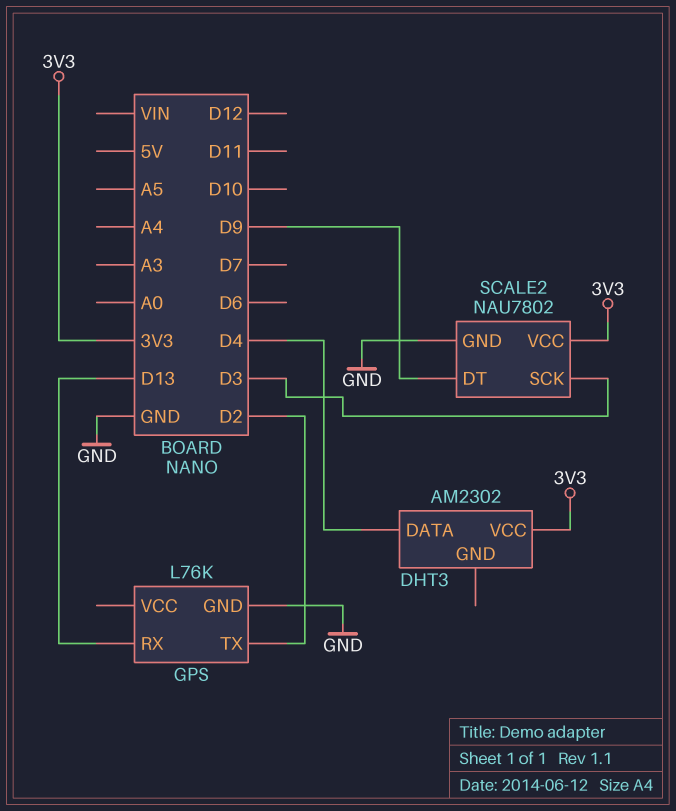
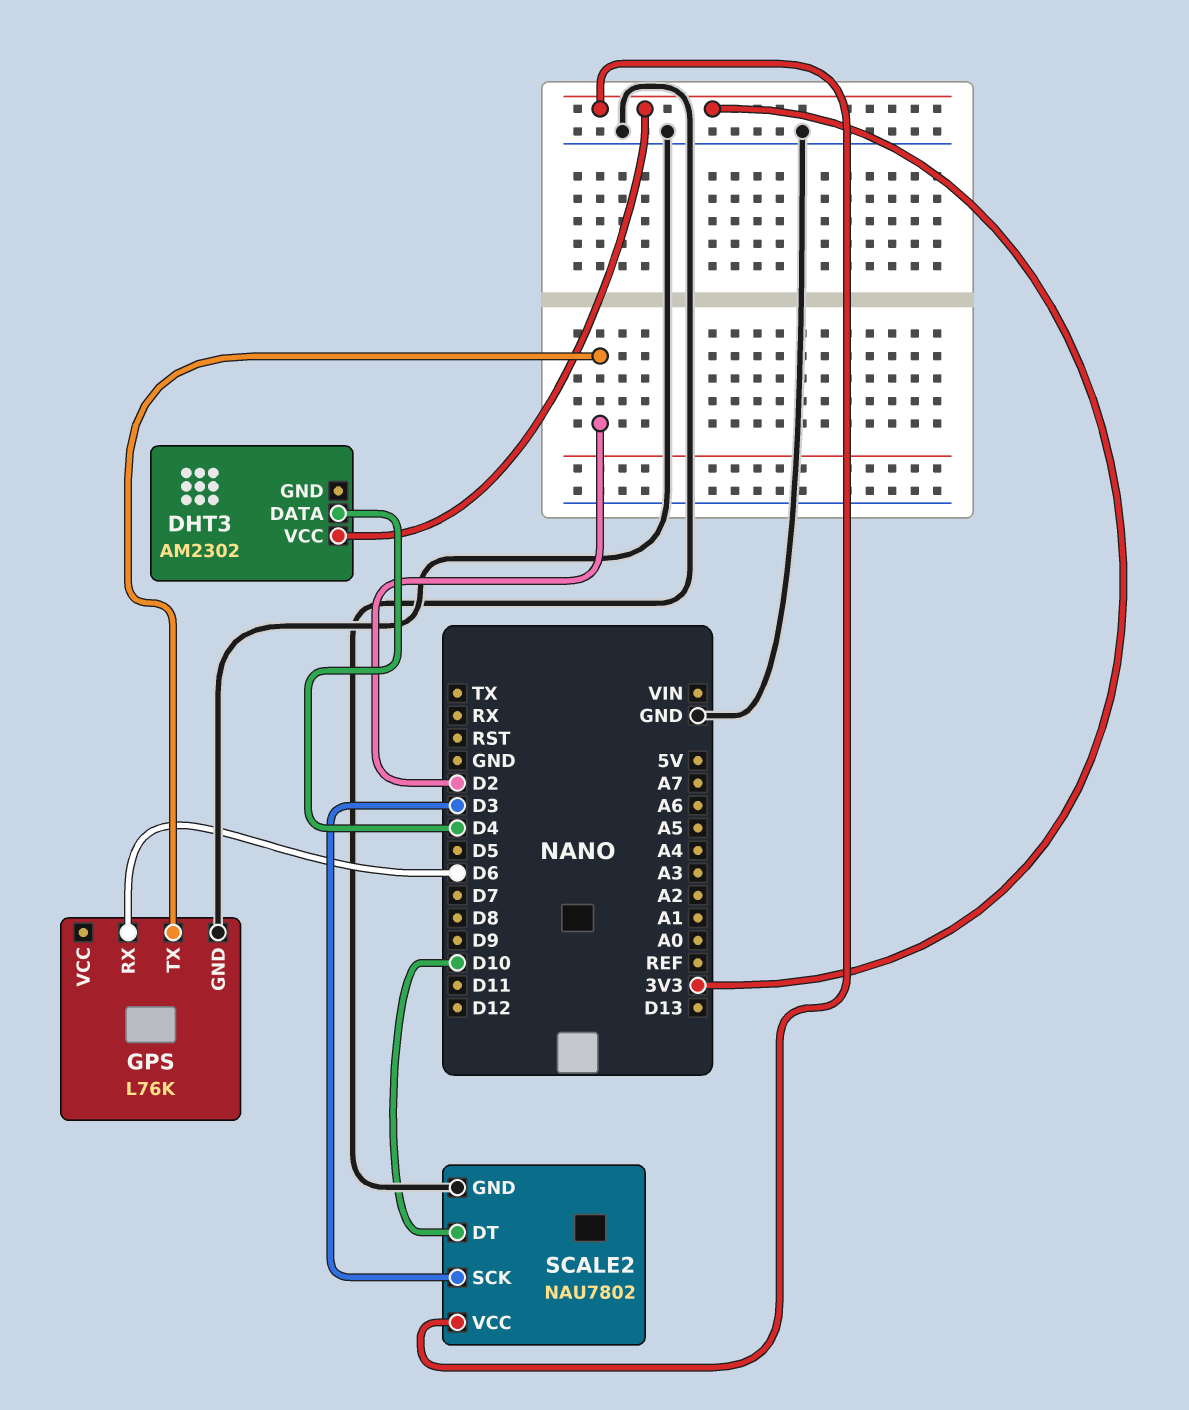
GPS pin RX: D13 -> D6
SCALE2 pin DT: D9 -> D10

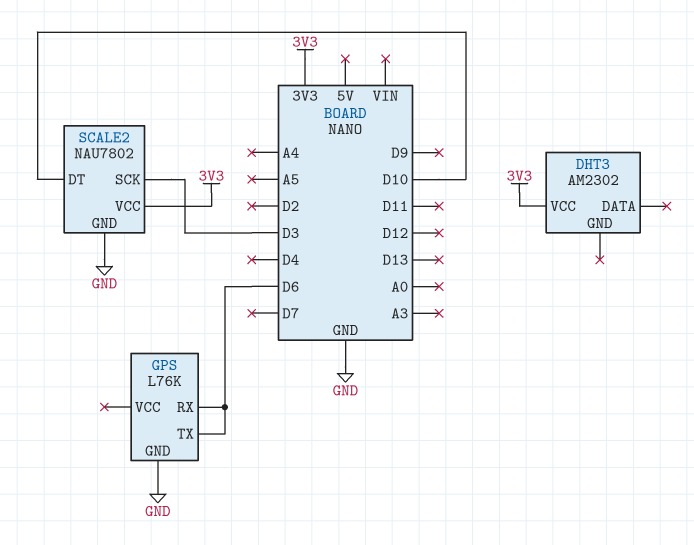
DHT3 pin DATA: D4 -> none
GPS pin TX: D2 -> D6

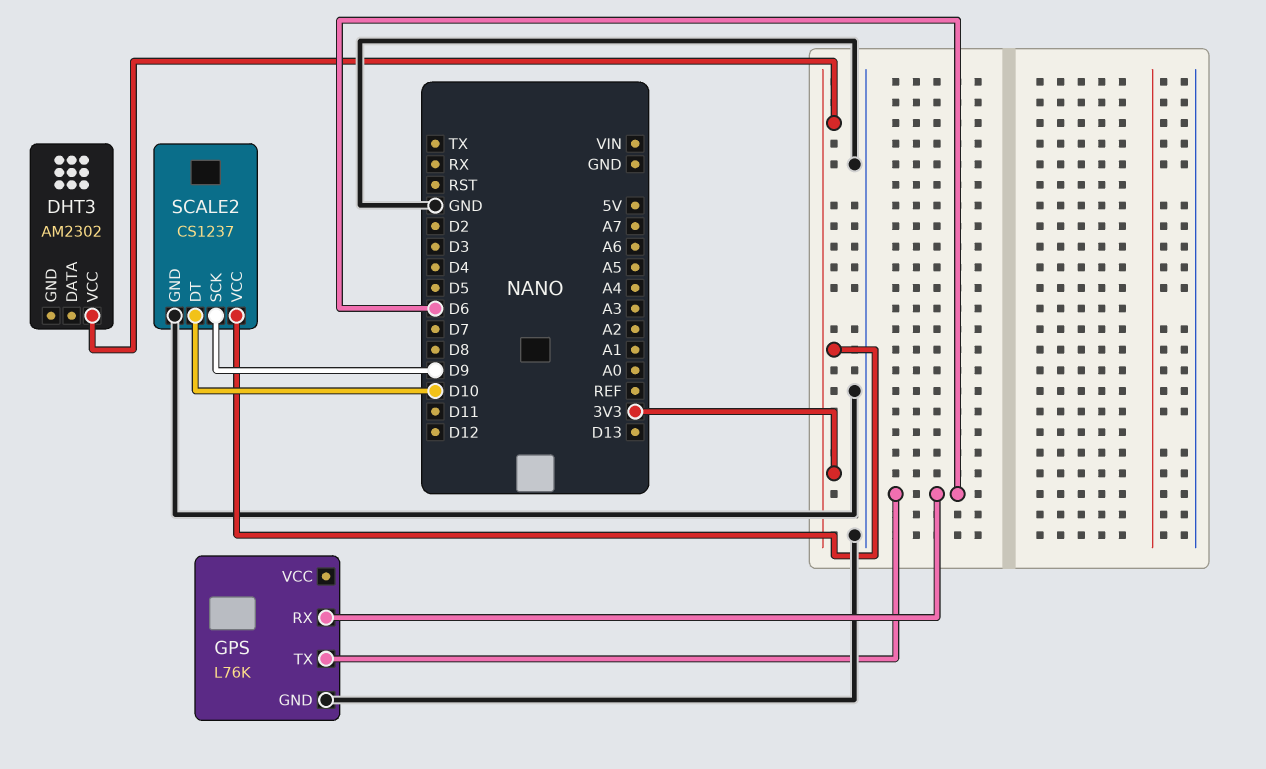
SCALE2: NAU7802 -> CS1237
SCALE2 pin SCK: D3 -> D9

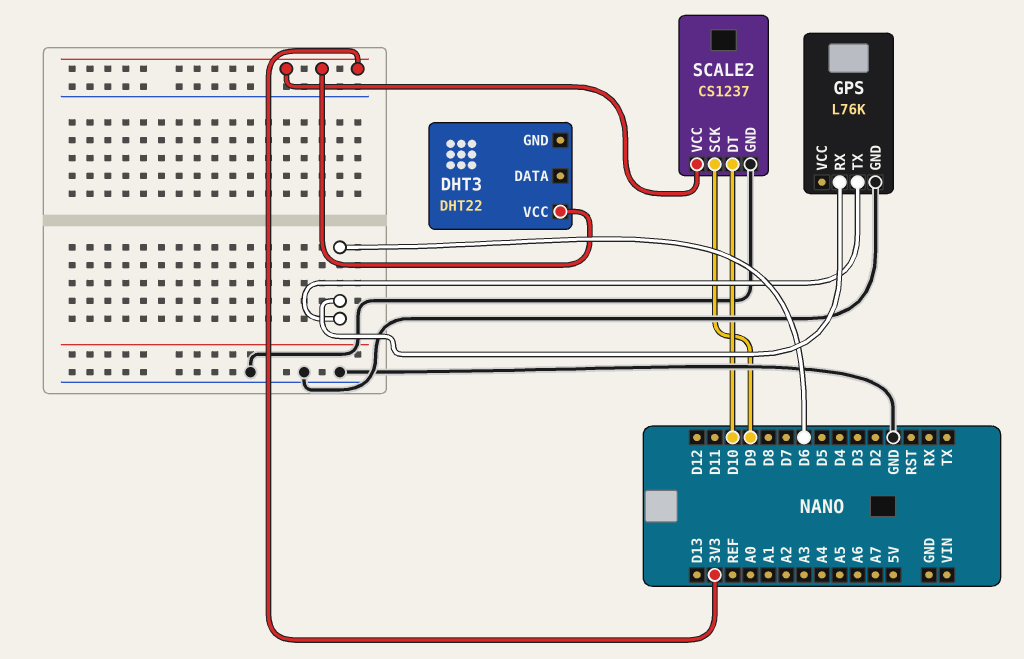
DHT3: AM2302 -> DHT22

